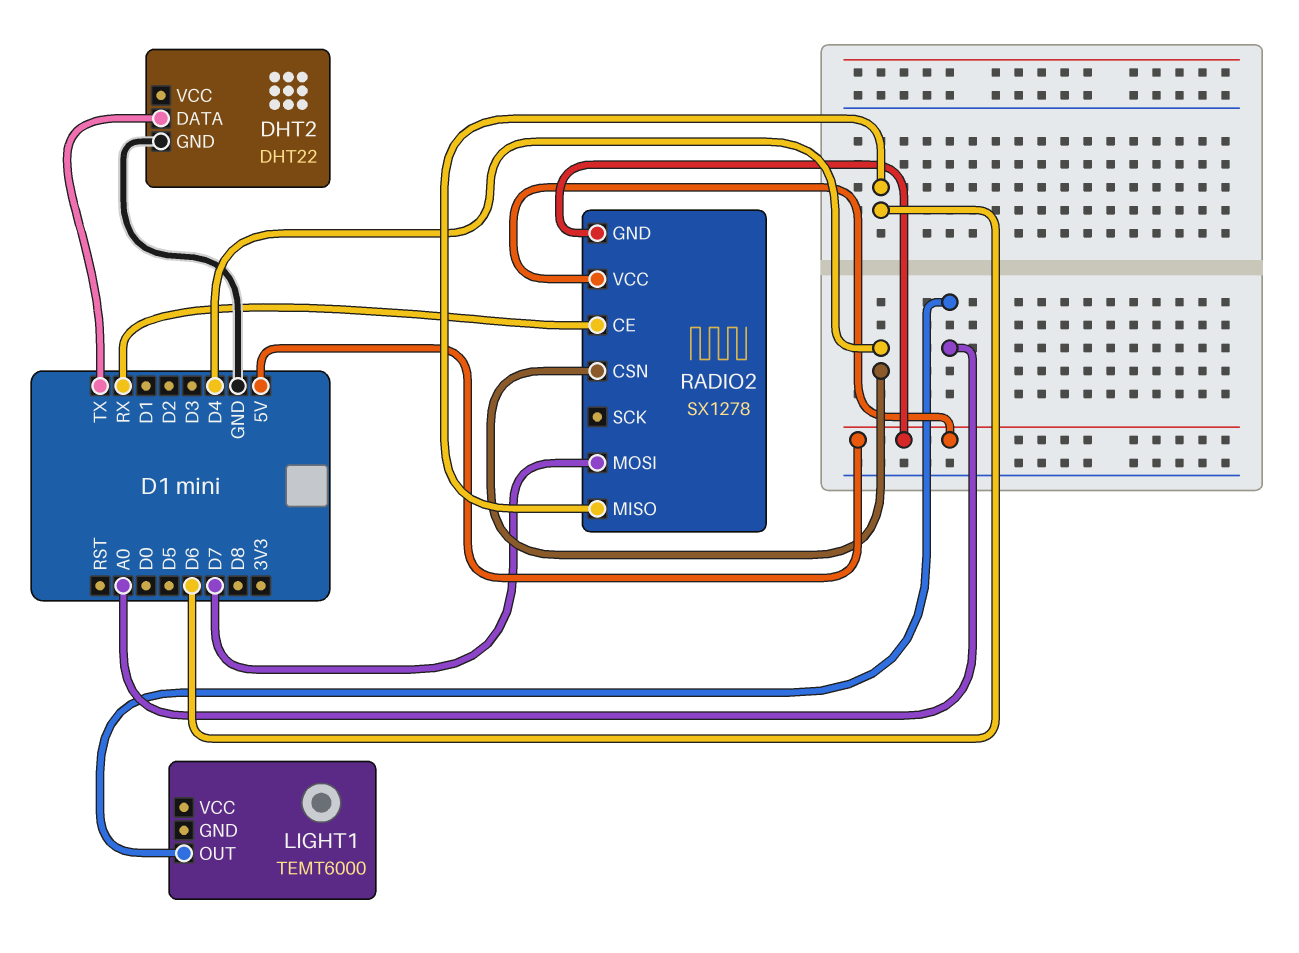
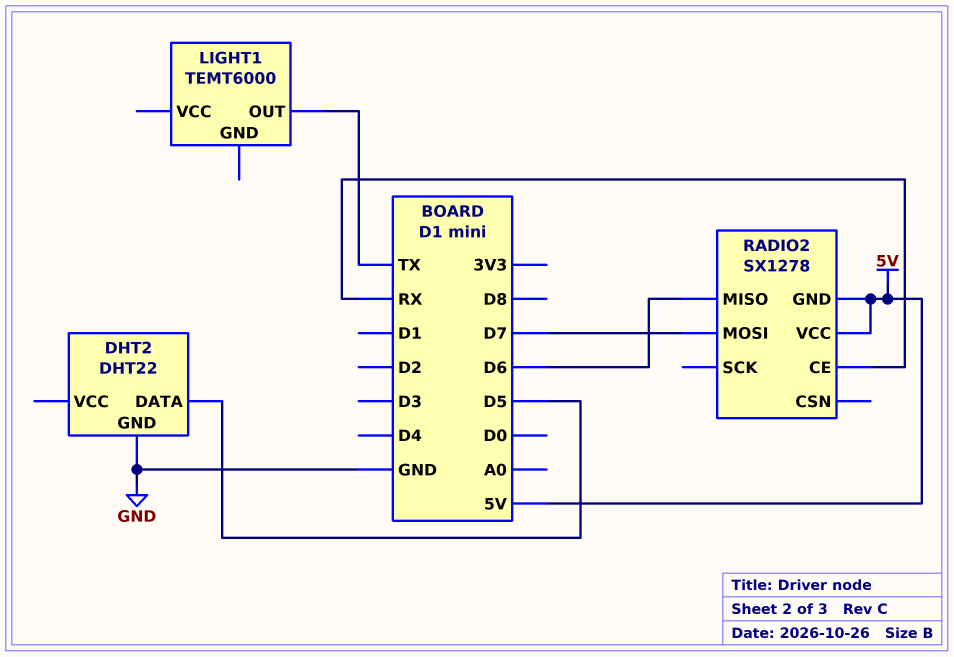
DHT2 pin DATA: TX -> D5
LIGHT1 pin OUT: A0 -> TX
RADIO2 pin CSN: D4 -> none

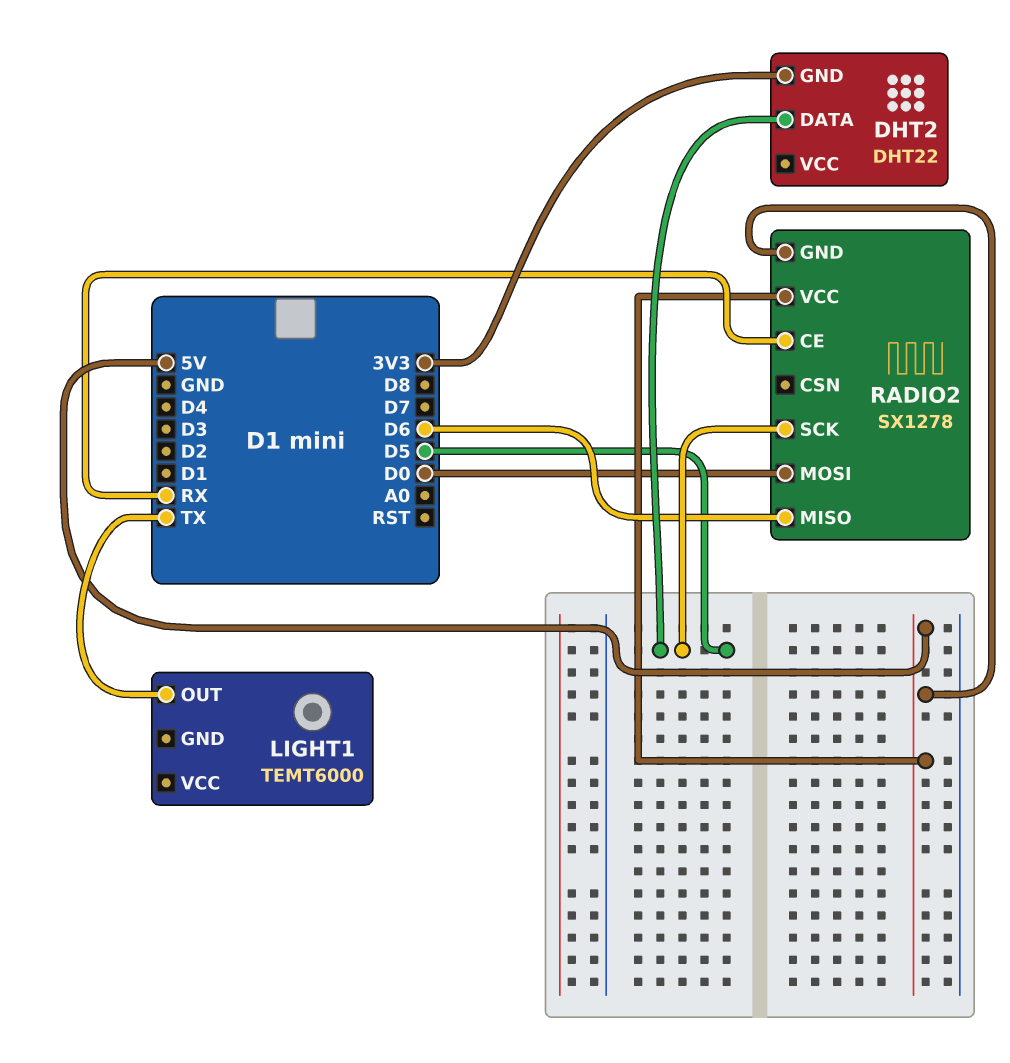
DHT2 pin GND: GND -> 3V3
RADIO2 pin MOSI: D7 -> D0
RADIO2 pin SCK: none -> D5

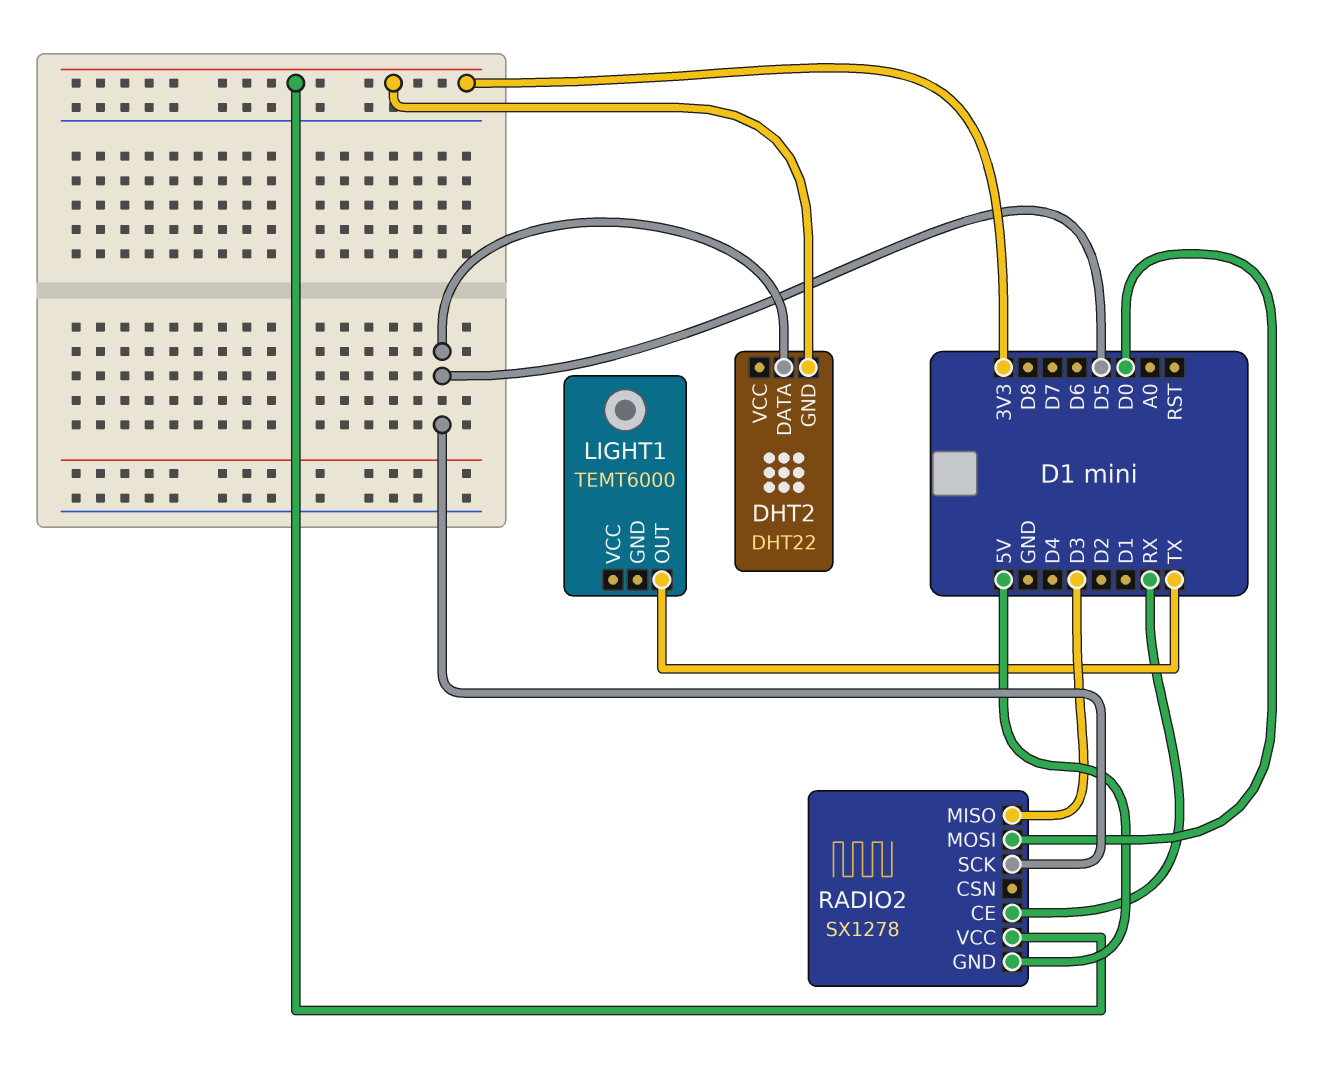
RADIO2 pin MISO: D6 -> D3
RADIO2 pin VCC: 5V -> 3V3

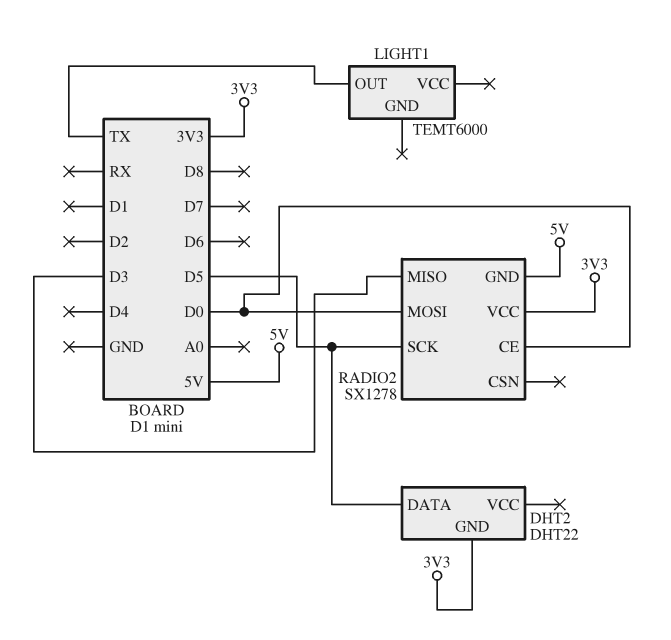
RADIO2 pin CE: RX -> D0

